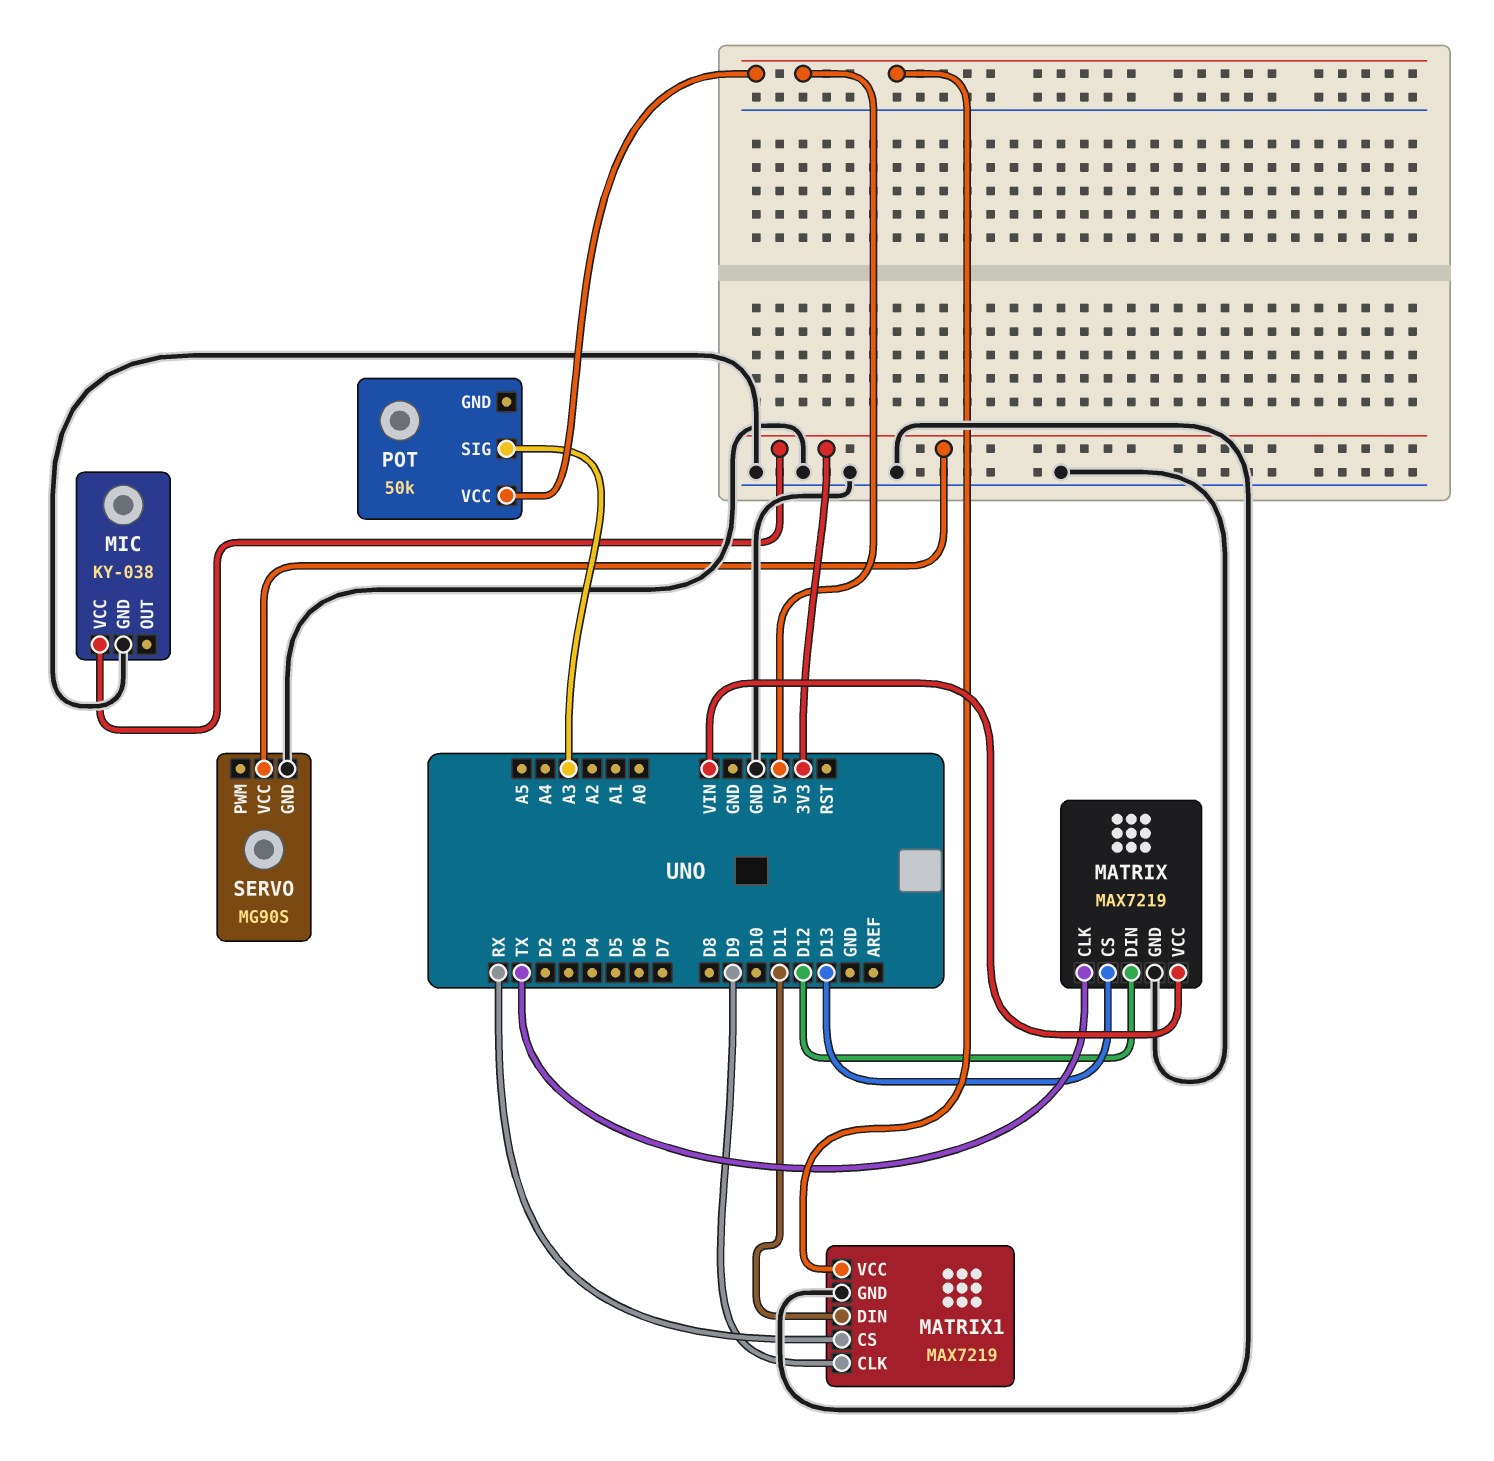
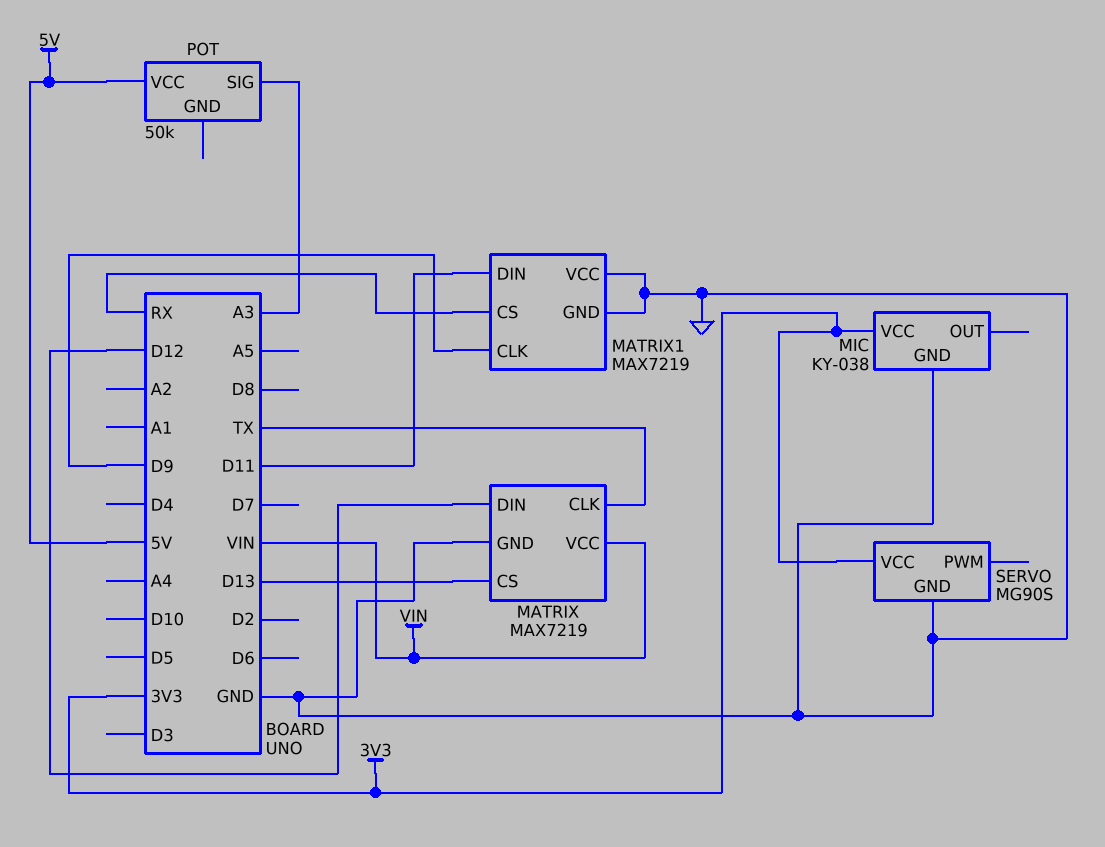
MATRIX1 pin VCC: 5V -> GND

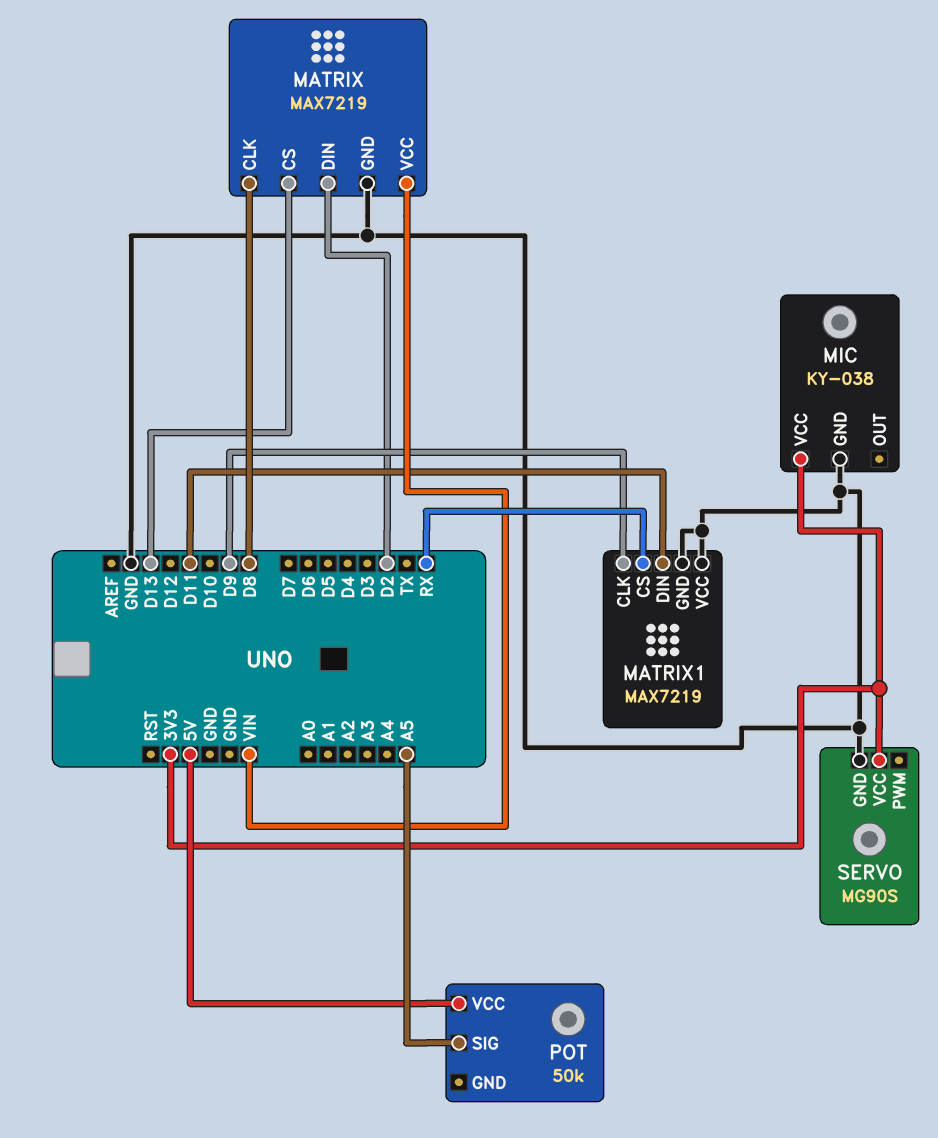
MATRIX pin CLK: TX -> D8
MATRIX pin DIN: D12 -> D2
POT pin SIG: A3 -> A5

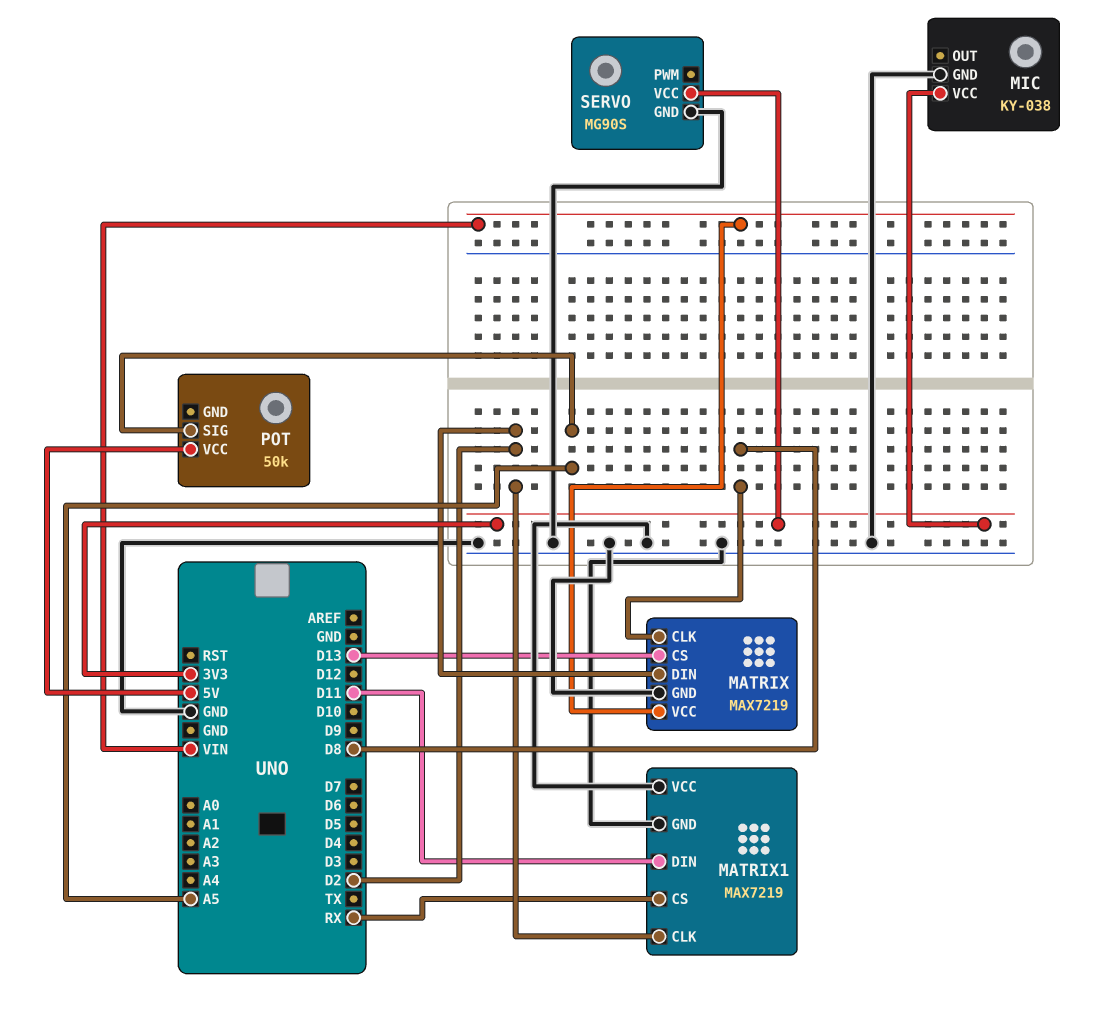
MATRIX1 pin CLK: D9 -> D2

